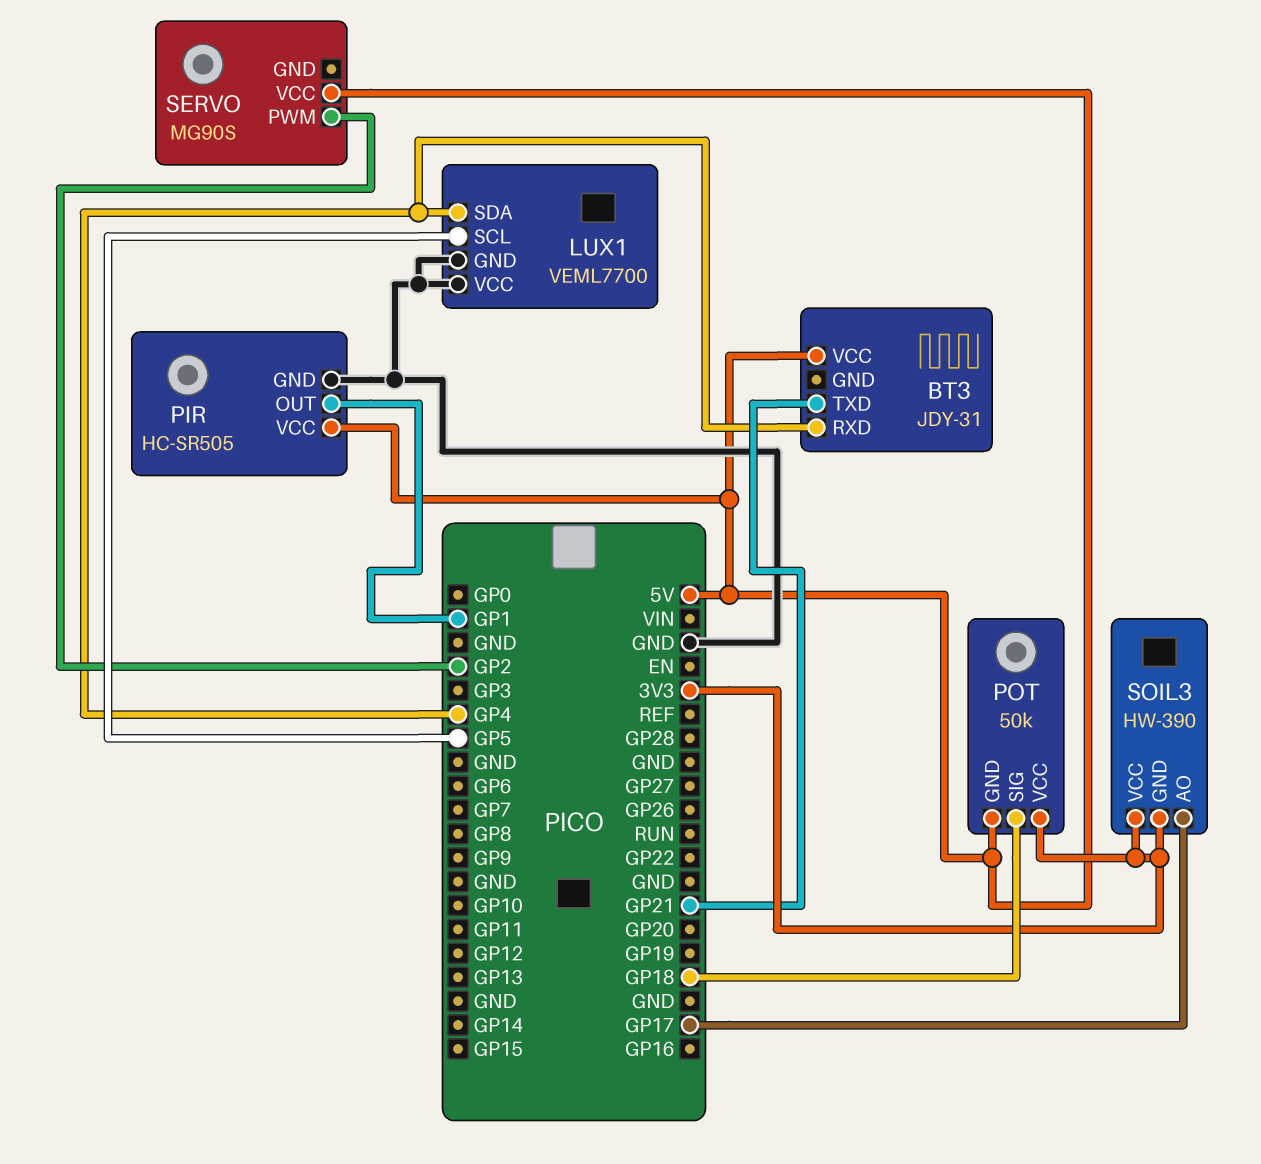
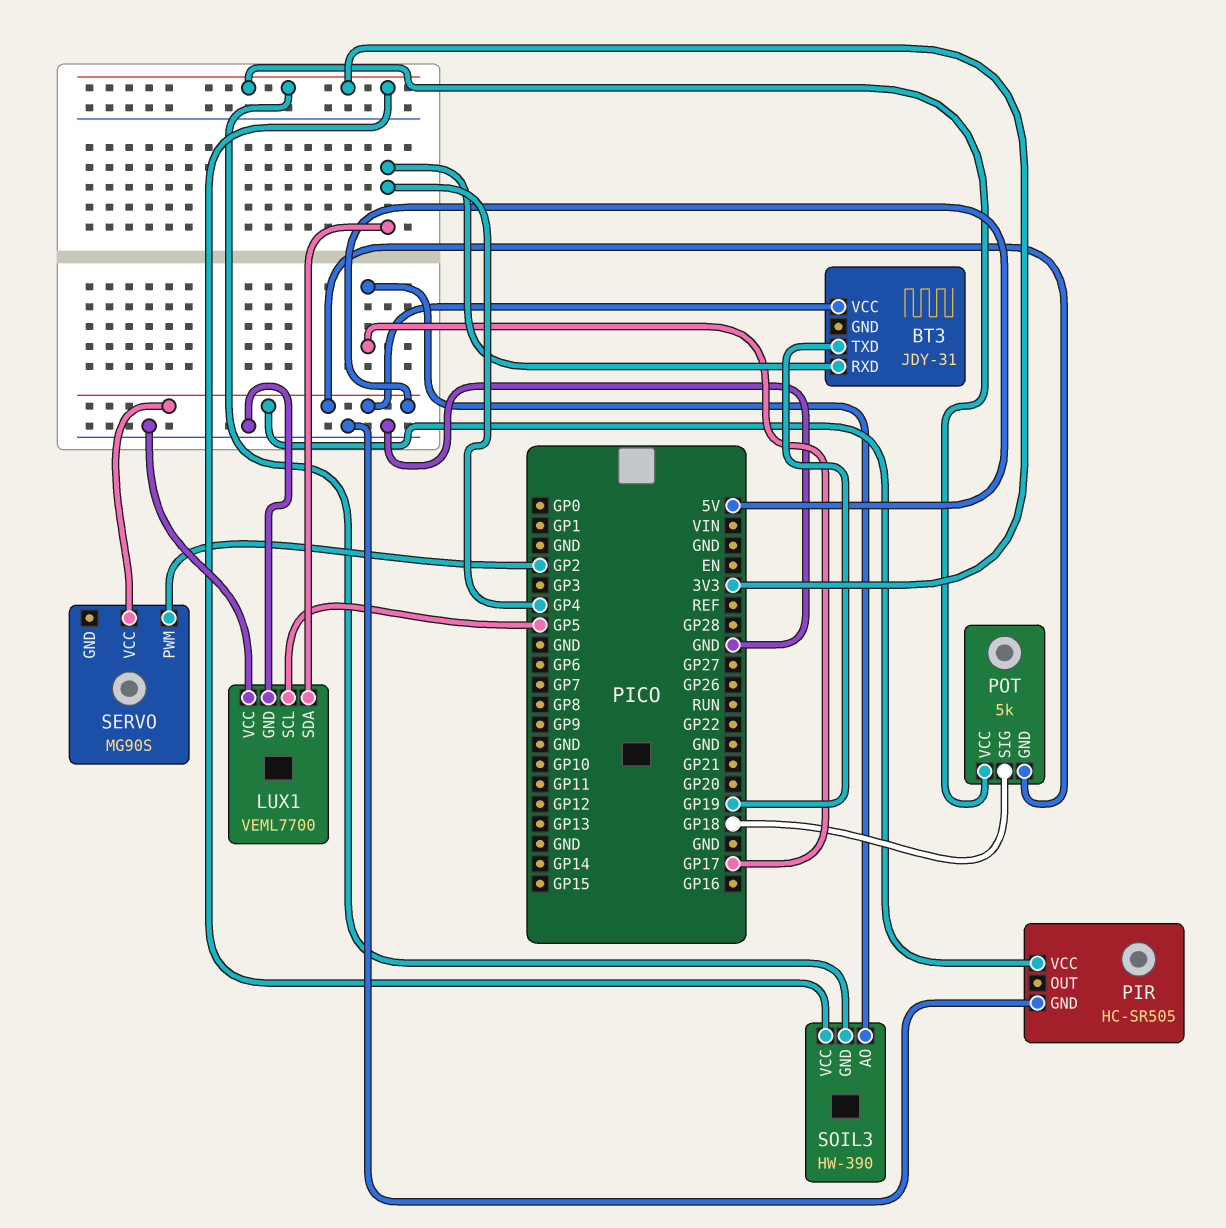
BT3 pin TXD: GP21 -> GP19
PIR pin OUT: GP1 -> none
POT: 50k -> 5k

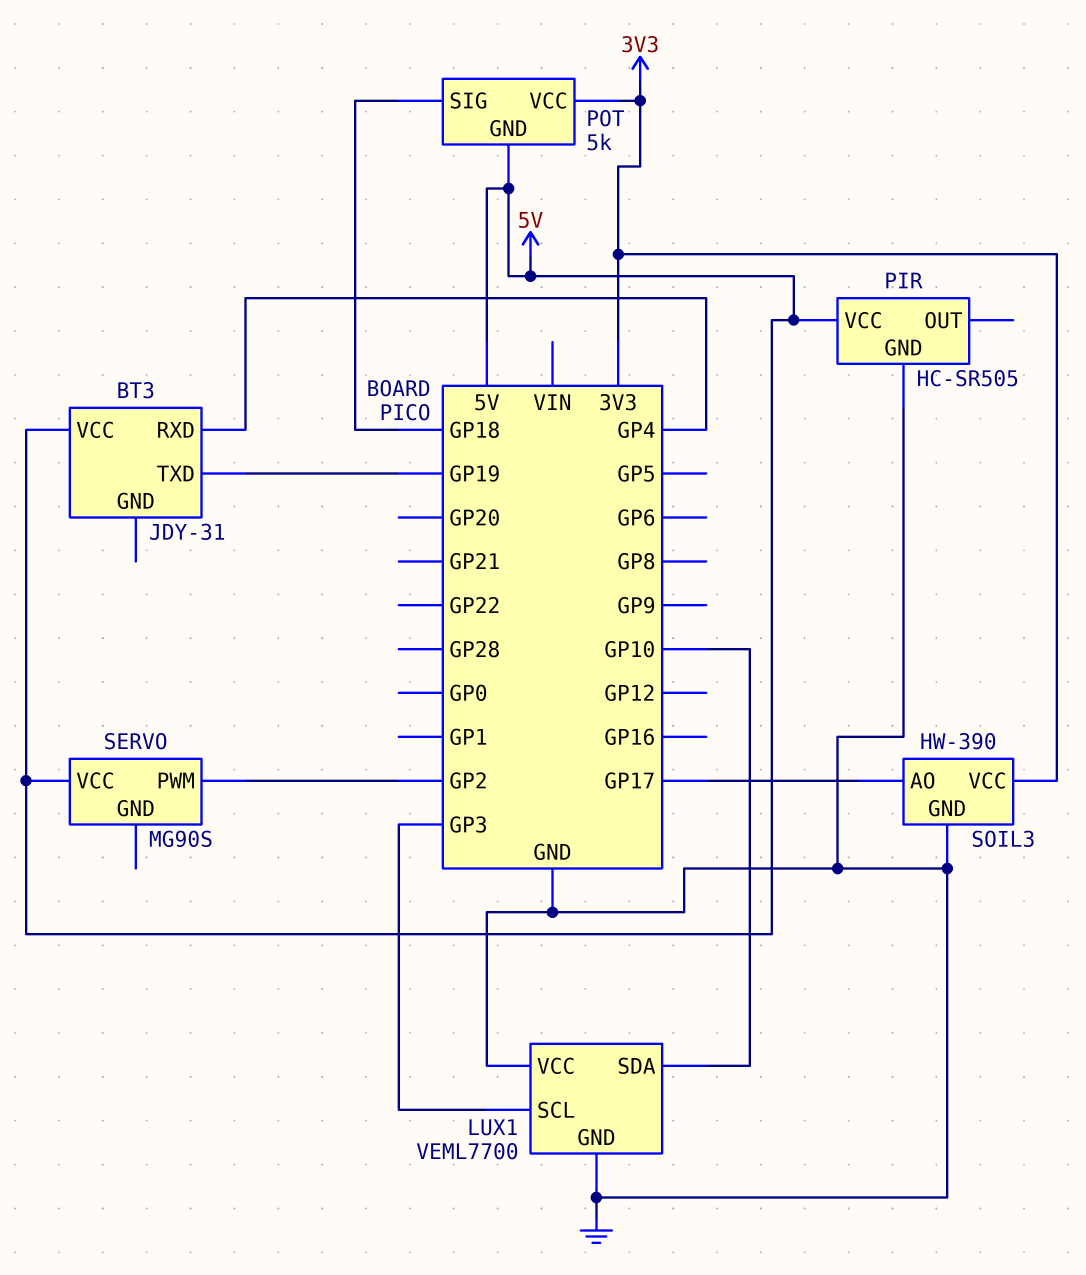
LUX1 pin SCL: GP5 -> GP3
LUX1 pin SDA: GP4 -> GP10
SOIL3 pin GND: 3V3 -> GND

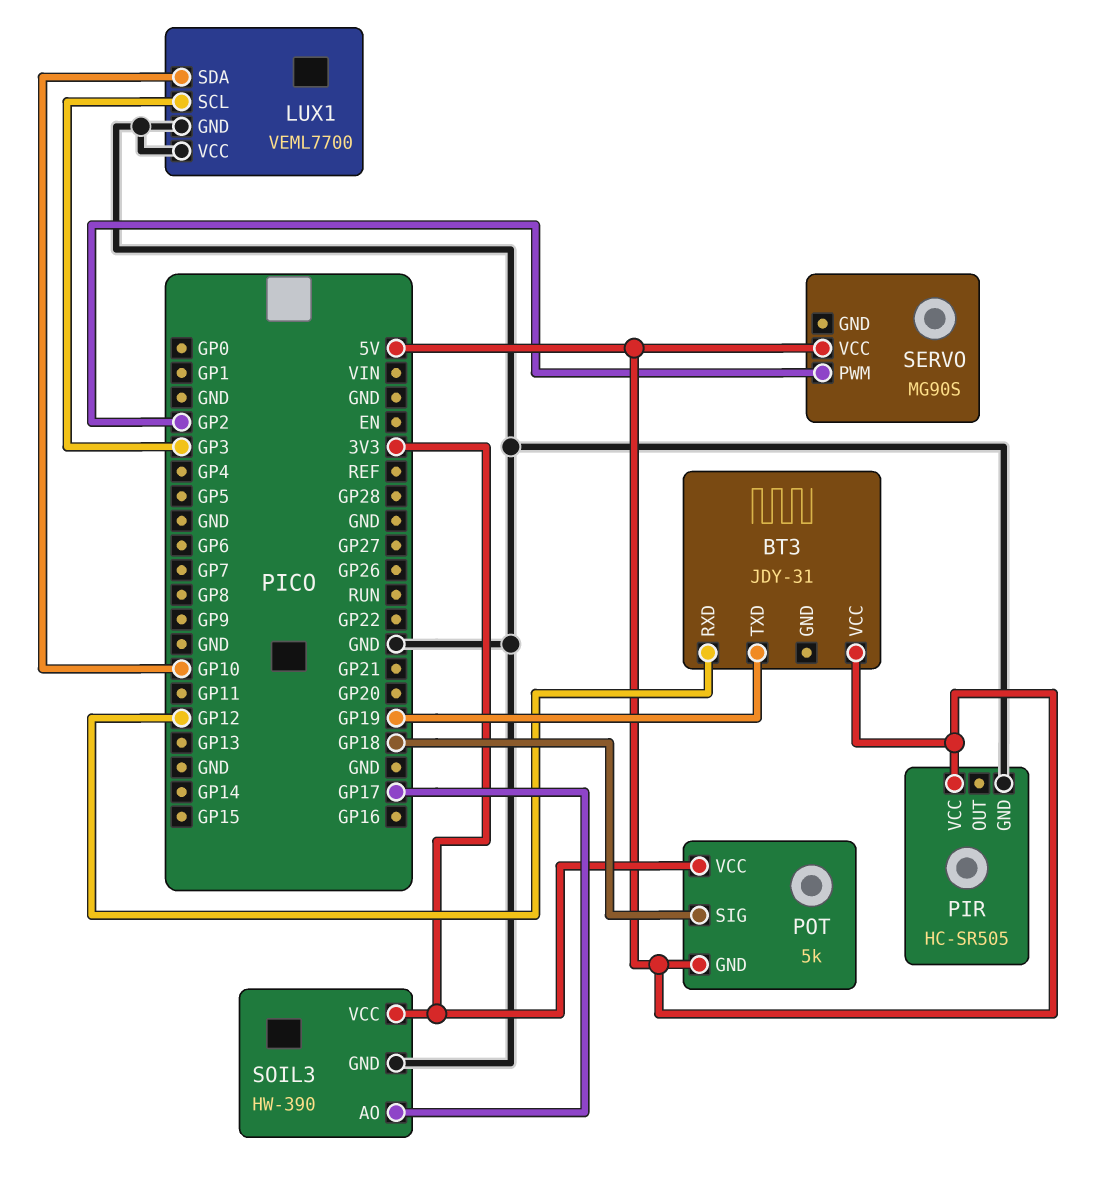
BT3 pin RXD: GP4 -> GP12

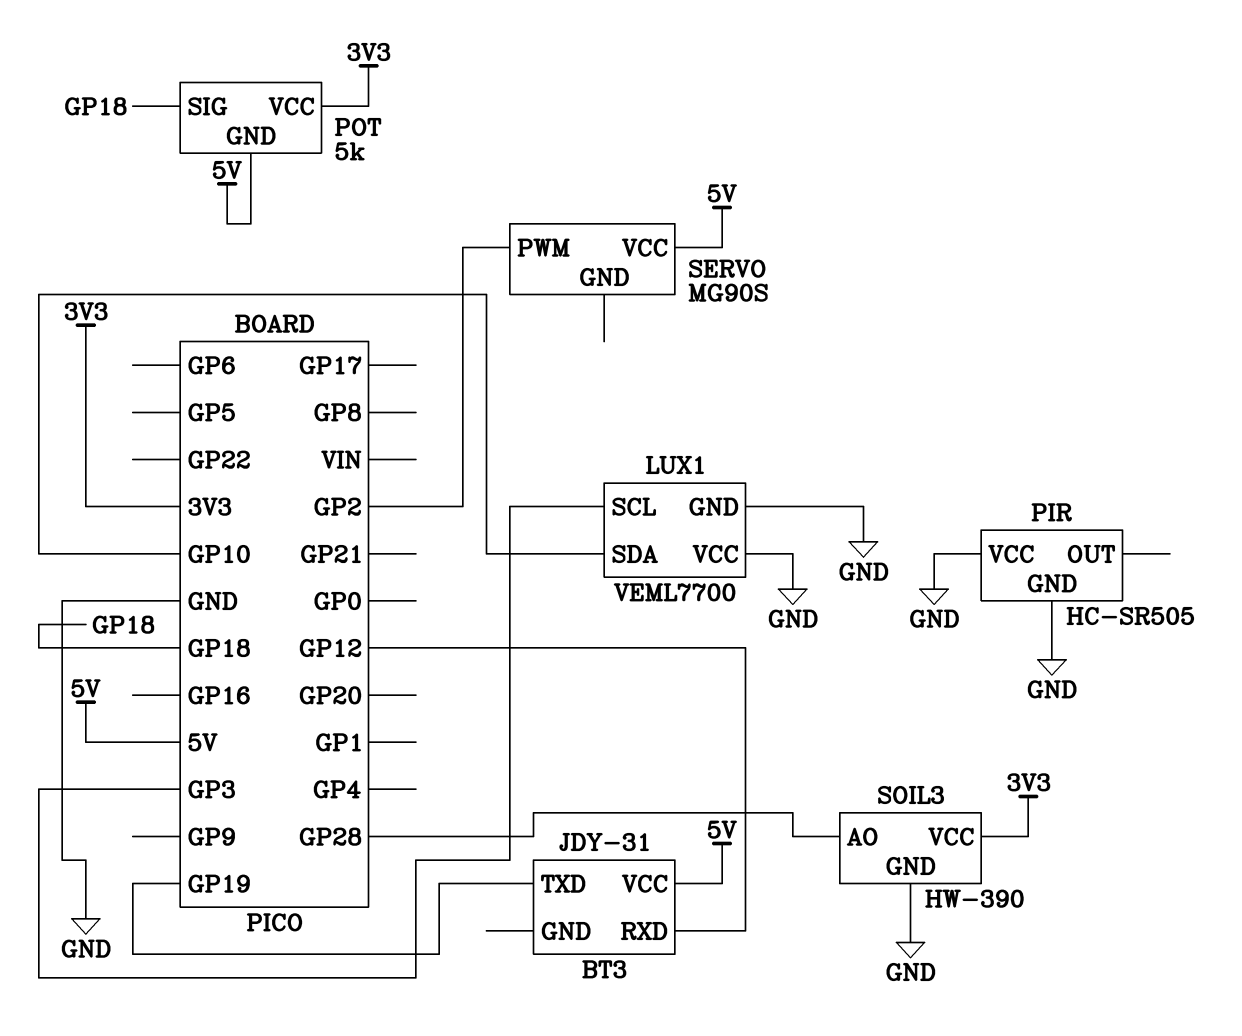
PIR pin VCC: 5V -> GND
SOIL3 pin AO: GP17 -> GP28

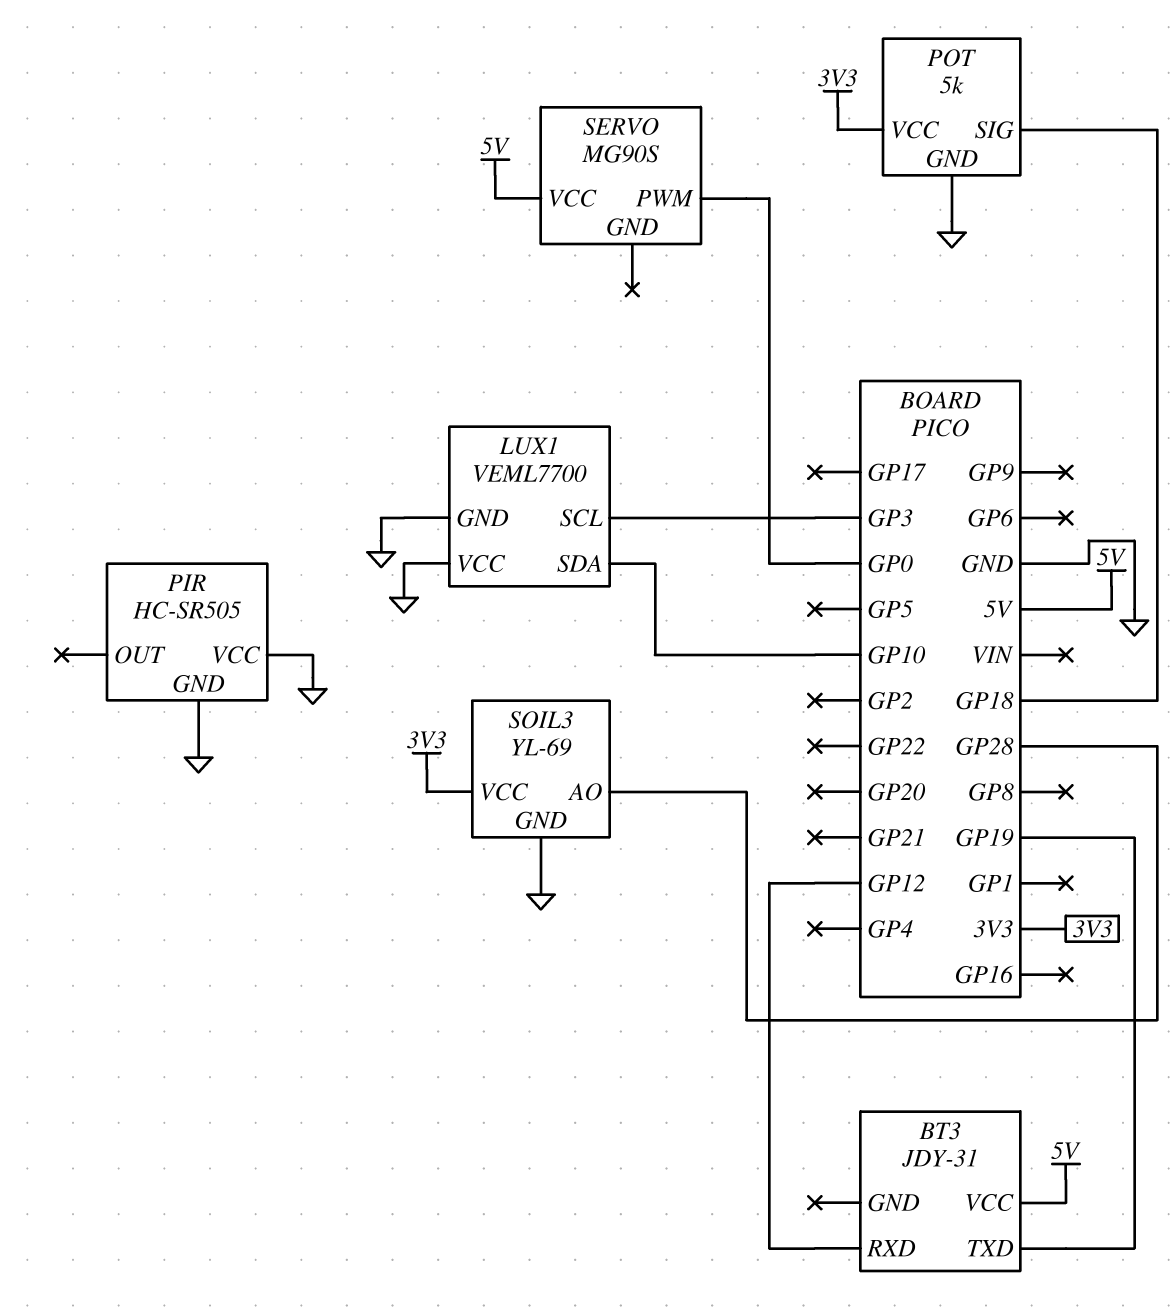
POT pin GND: 5V -> GND
SERVO pin PWM: GP2 -> GP0
SOIL3: HW-390 -> YL-69

